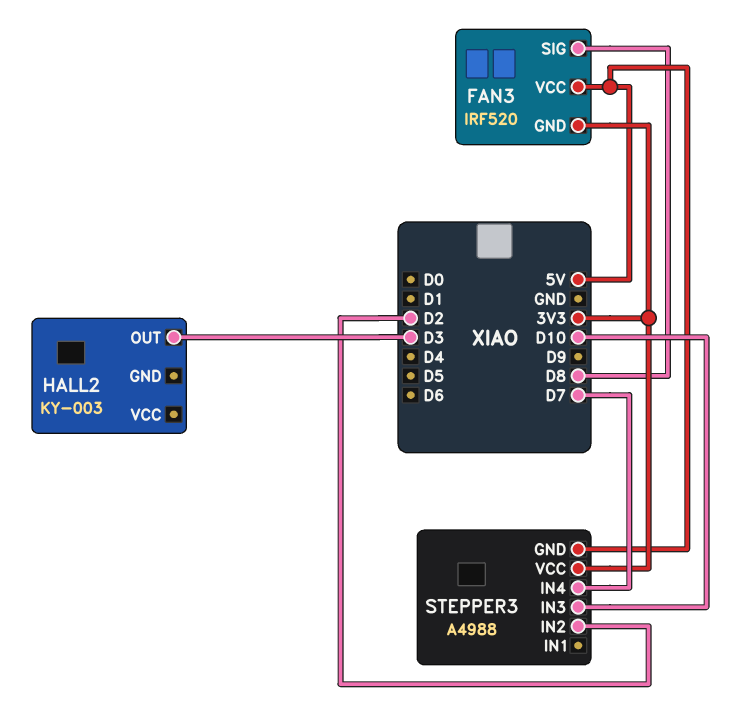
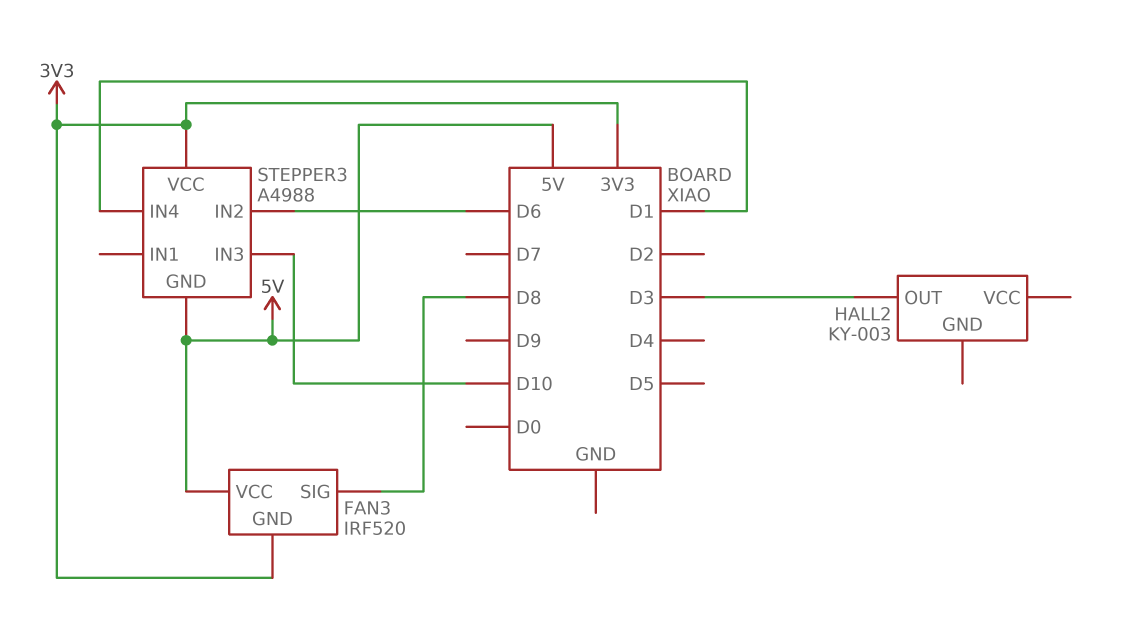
STEPPER3 pin IN2: D2 -> D6
STEPPER3 pin IN4: D7 -> D1

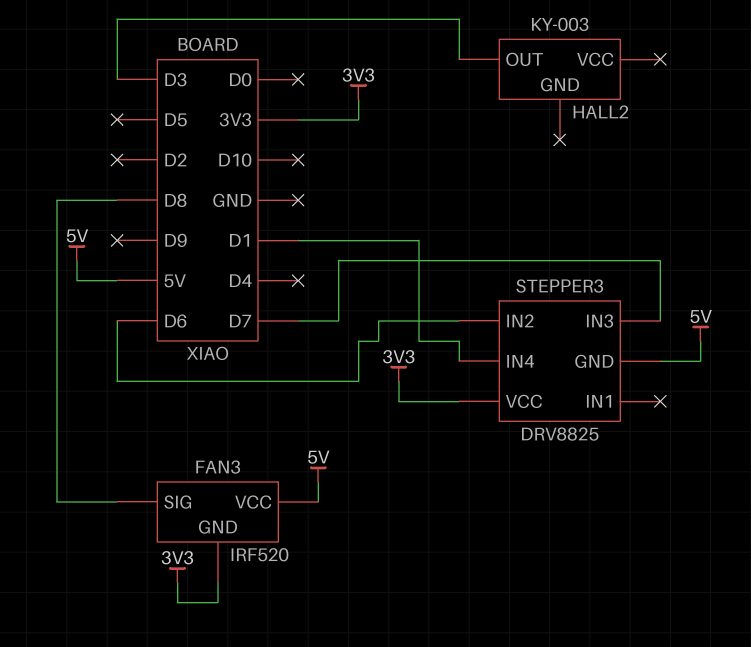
STEPPER3: A4988 -> DRV8825
STEPPER3 pin IN3: D10 -> D7

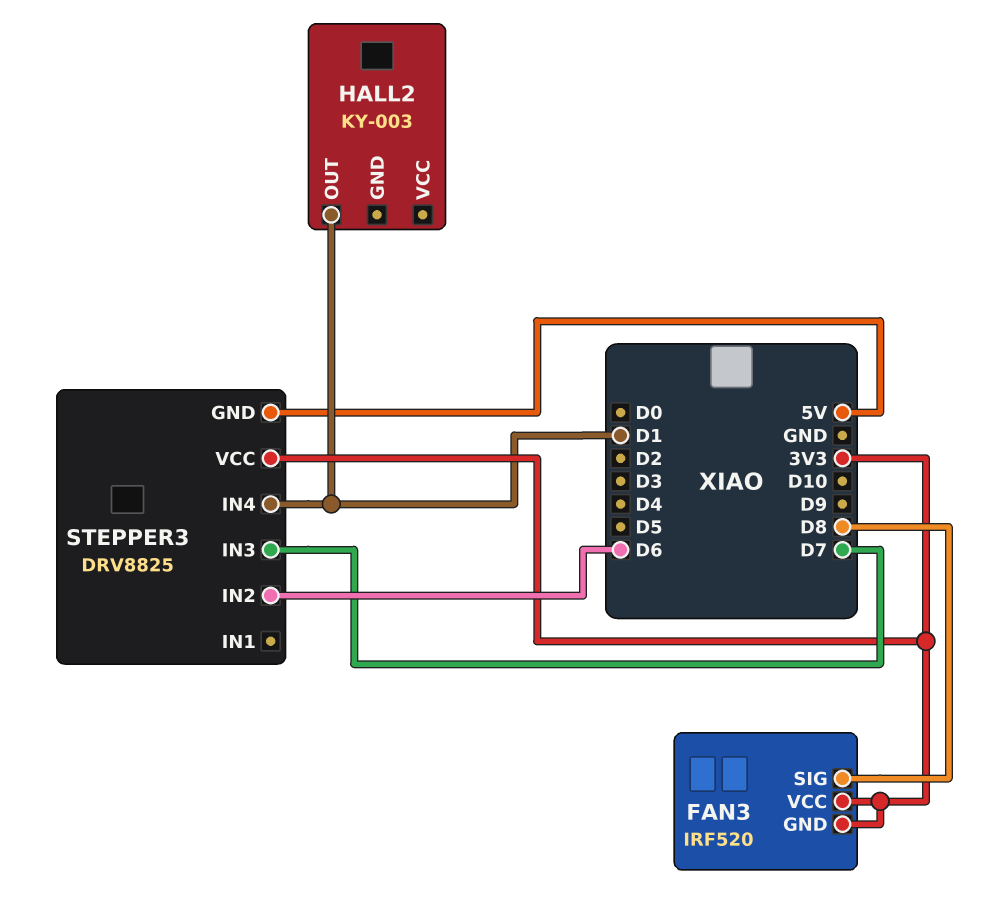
FAN3 pin VCC: 5V -> 3V3
HALL2 pin OUT: D3 -> D1

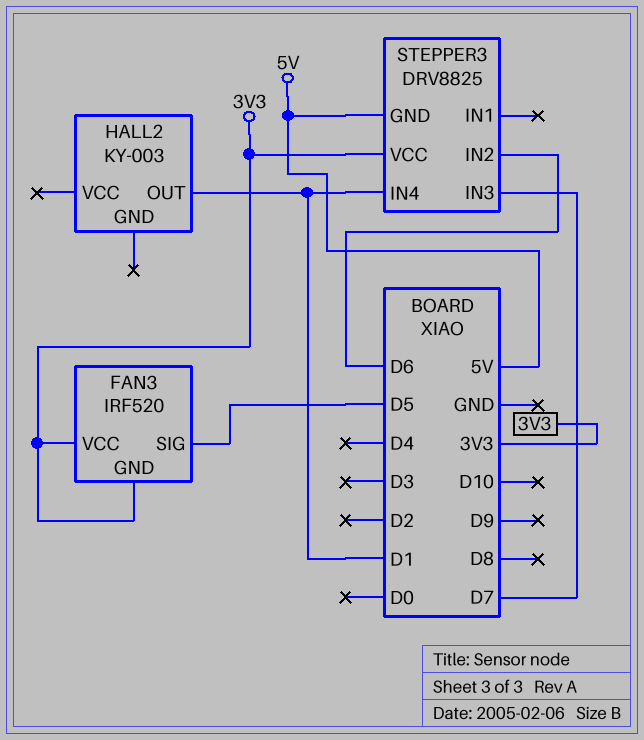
FAN3 pin SIG: D8 -> D5

